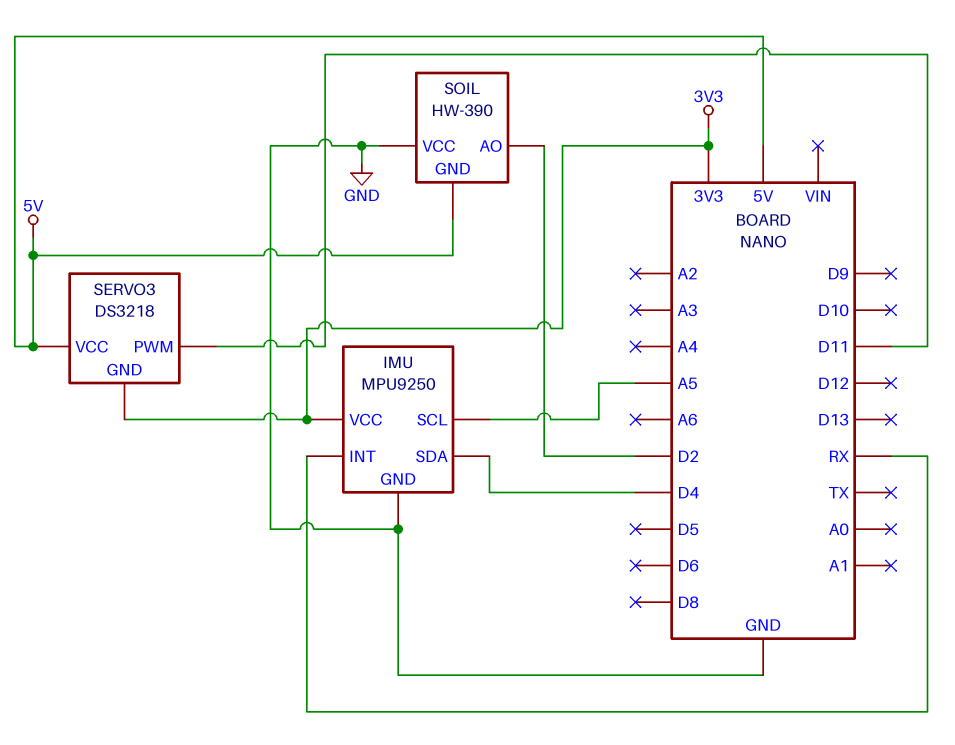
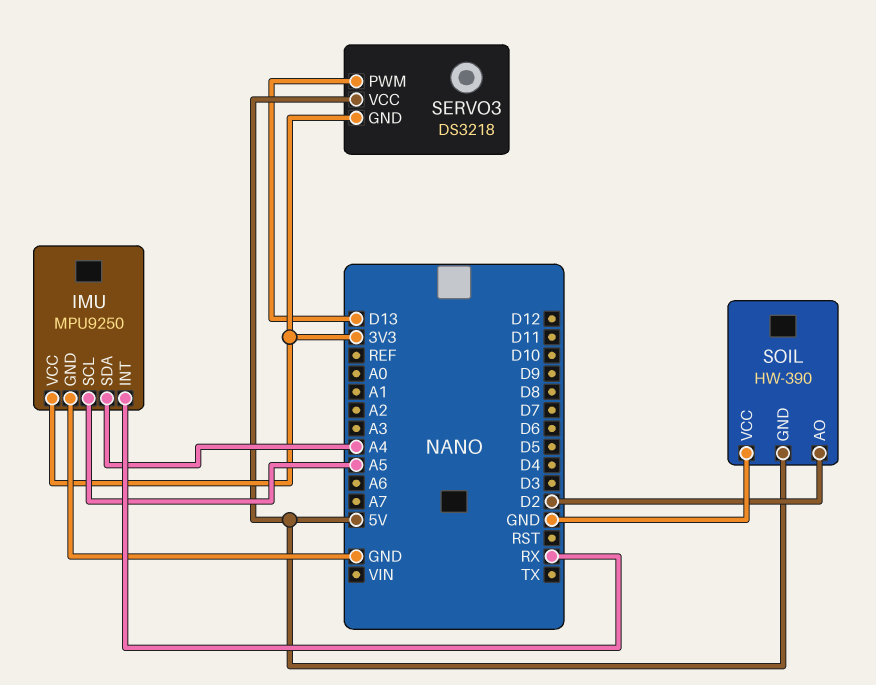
IMU pin SDA: D4 -> A4
SERVO3 pin PWM: D11 -> D13

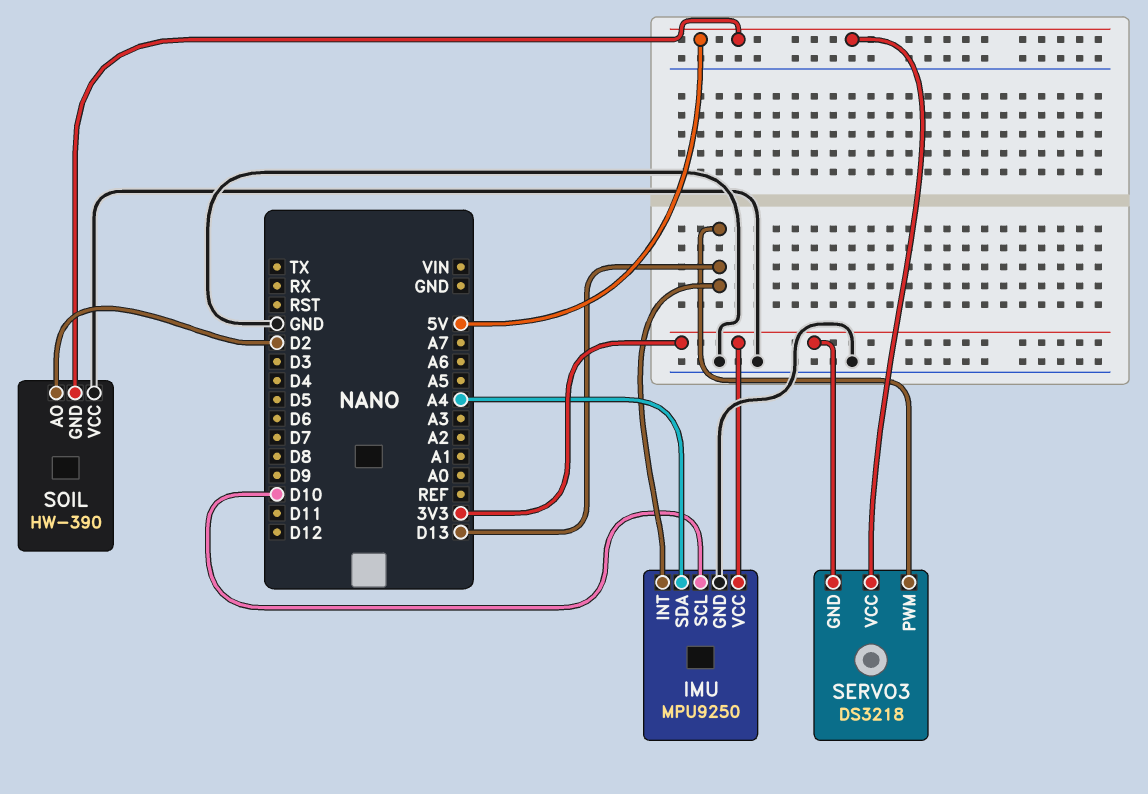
IMU pin INT: RX -> D13
IMU pin SCL: A5 -> D10

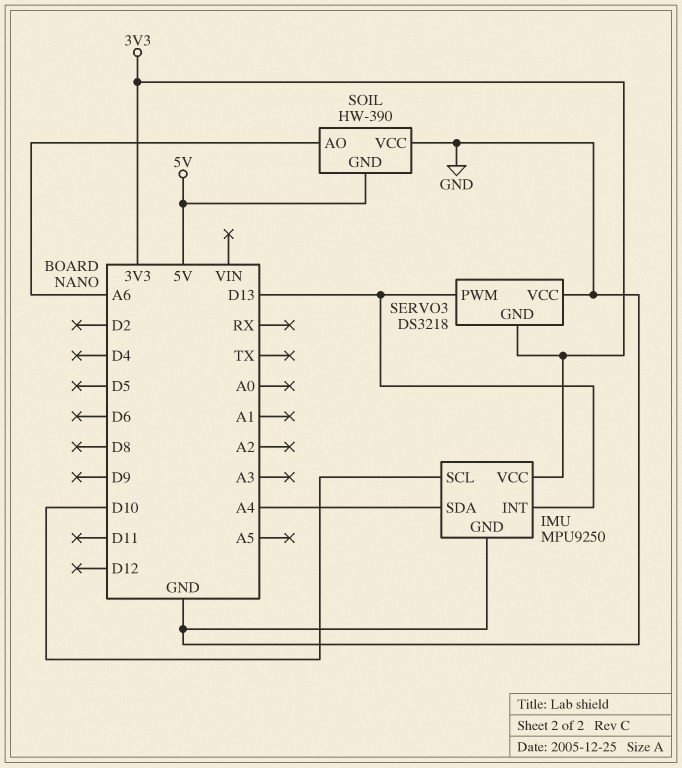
SERVO3 pin VCC: 5V -> GND
SOIL pin AO: D2 -> A6

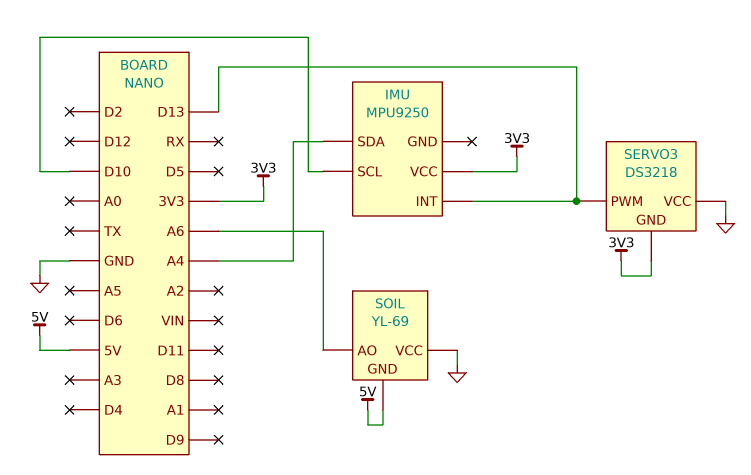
IMU pin GND: GND -> none
SOIL: HW-390 -> YL-69

